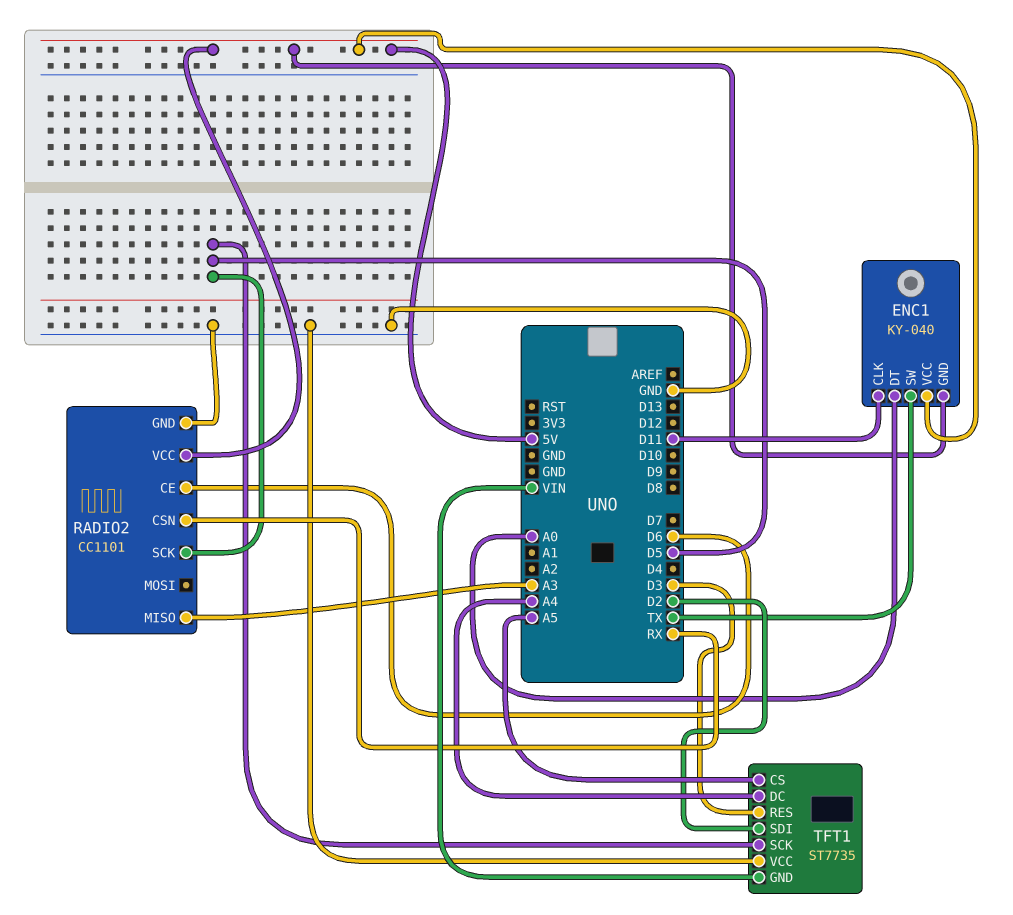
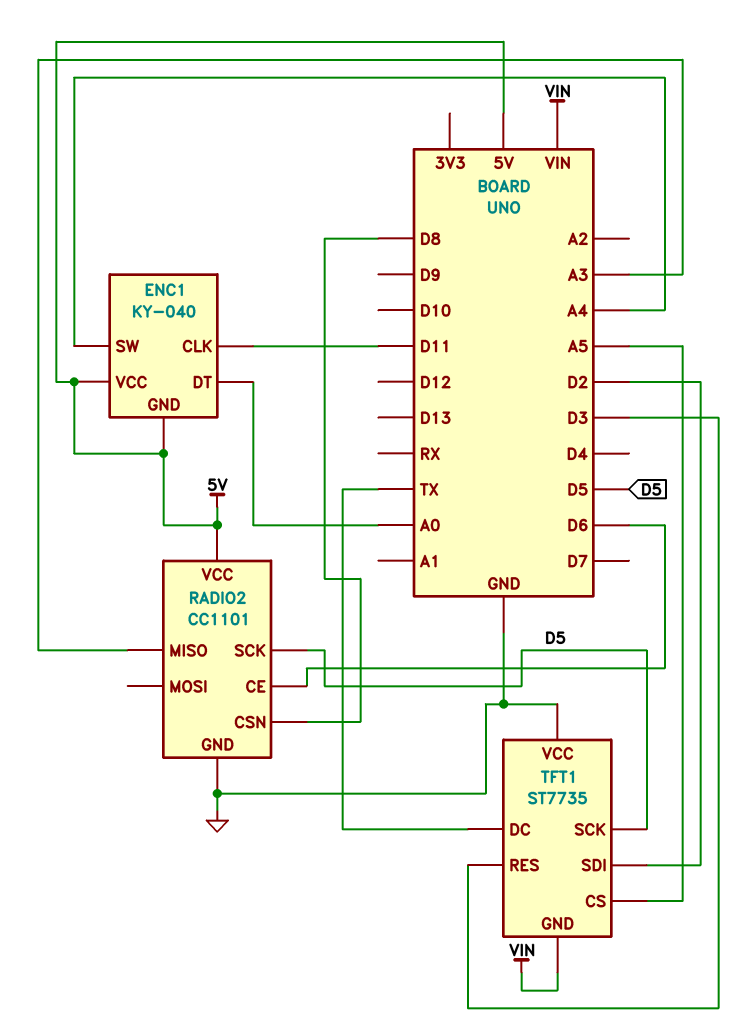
ENC1 pin SW: TX -> A4
RADIO2 pin CSN: RX -> D8
TFT1 pin DC: A4 -> TX

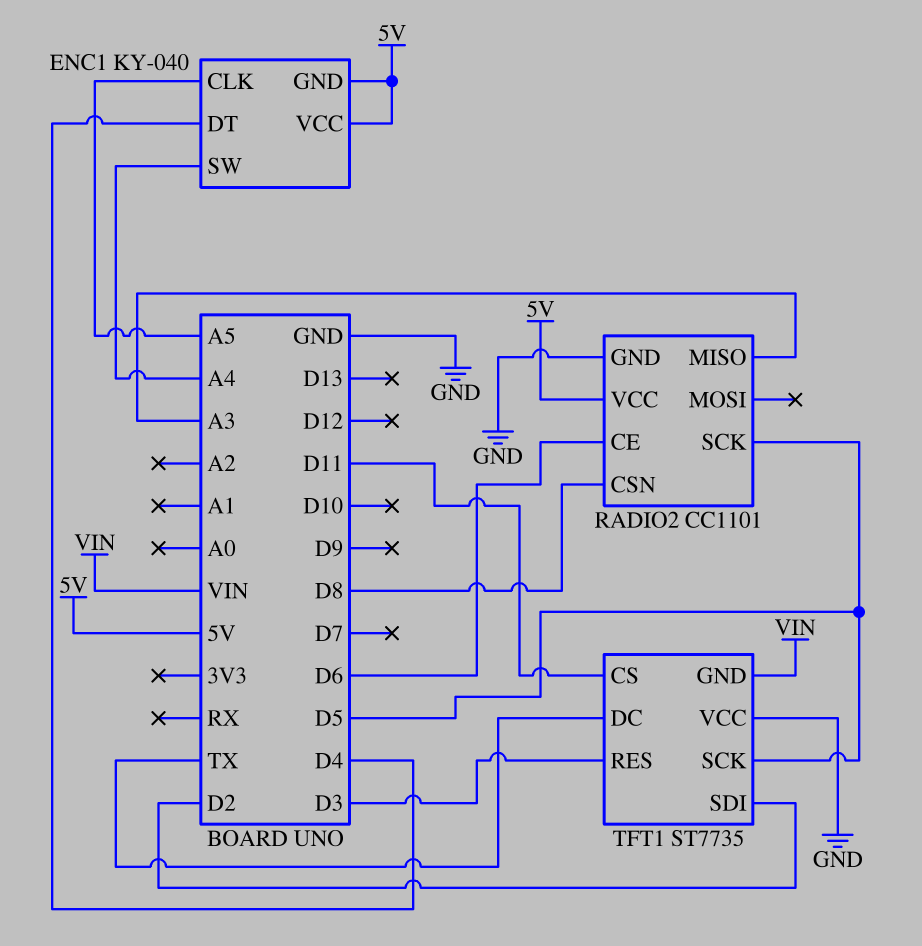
ENC1 pin CLK: D11 -> A5
ENC1 pin DT: A0 -> D4
TFT1 pin CS: A5 -> D11

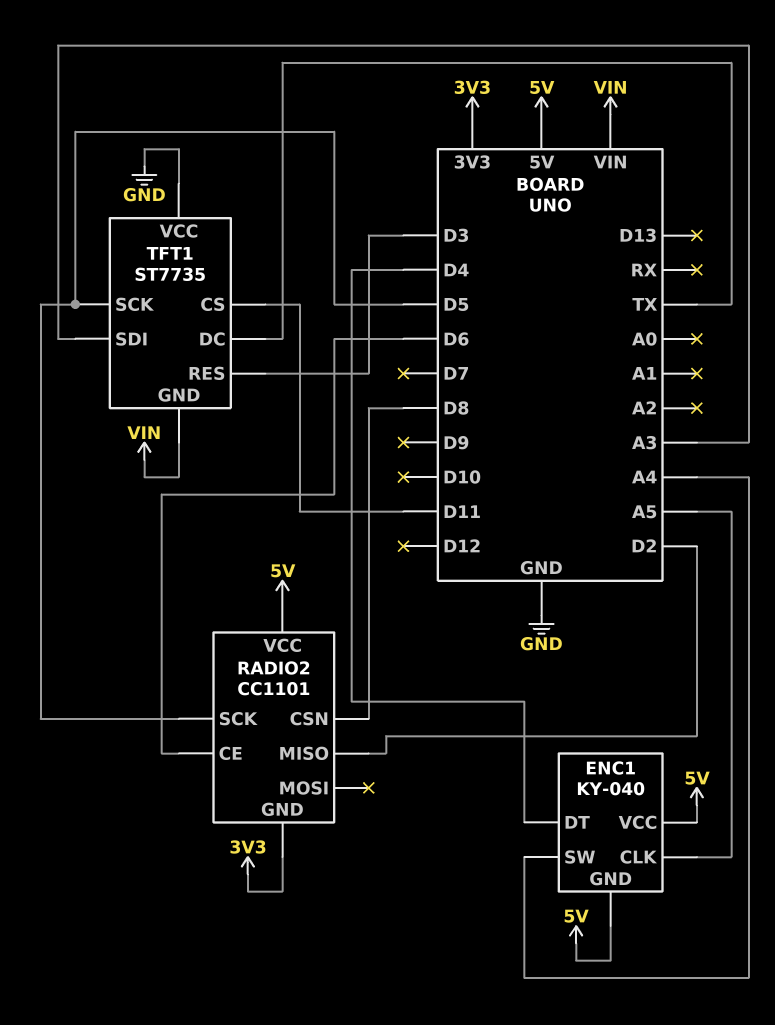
RADIO2 pin GND: GND -> 3V3
RADIO2 pin MISO: A3 -> D2
TFT1 pin SDI: D2 -> A3

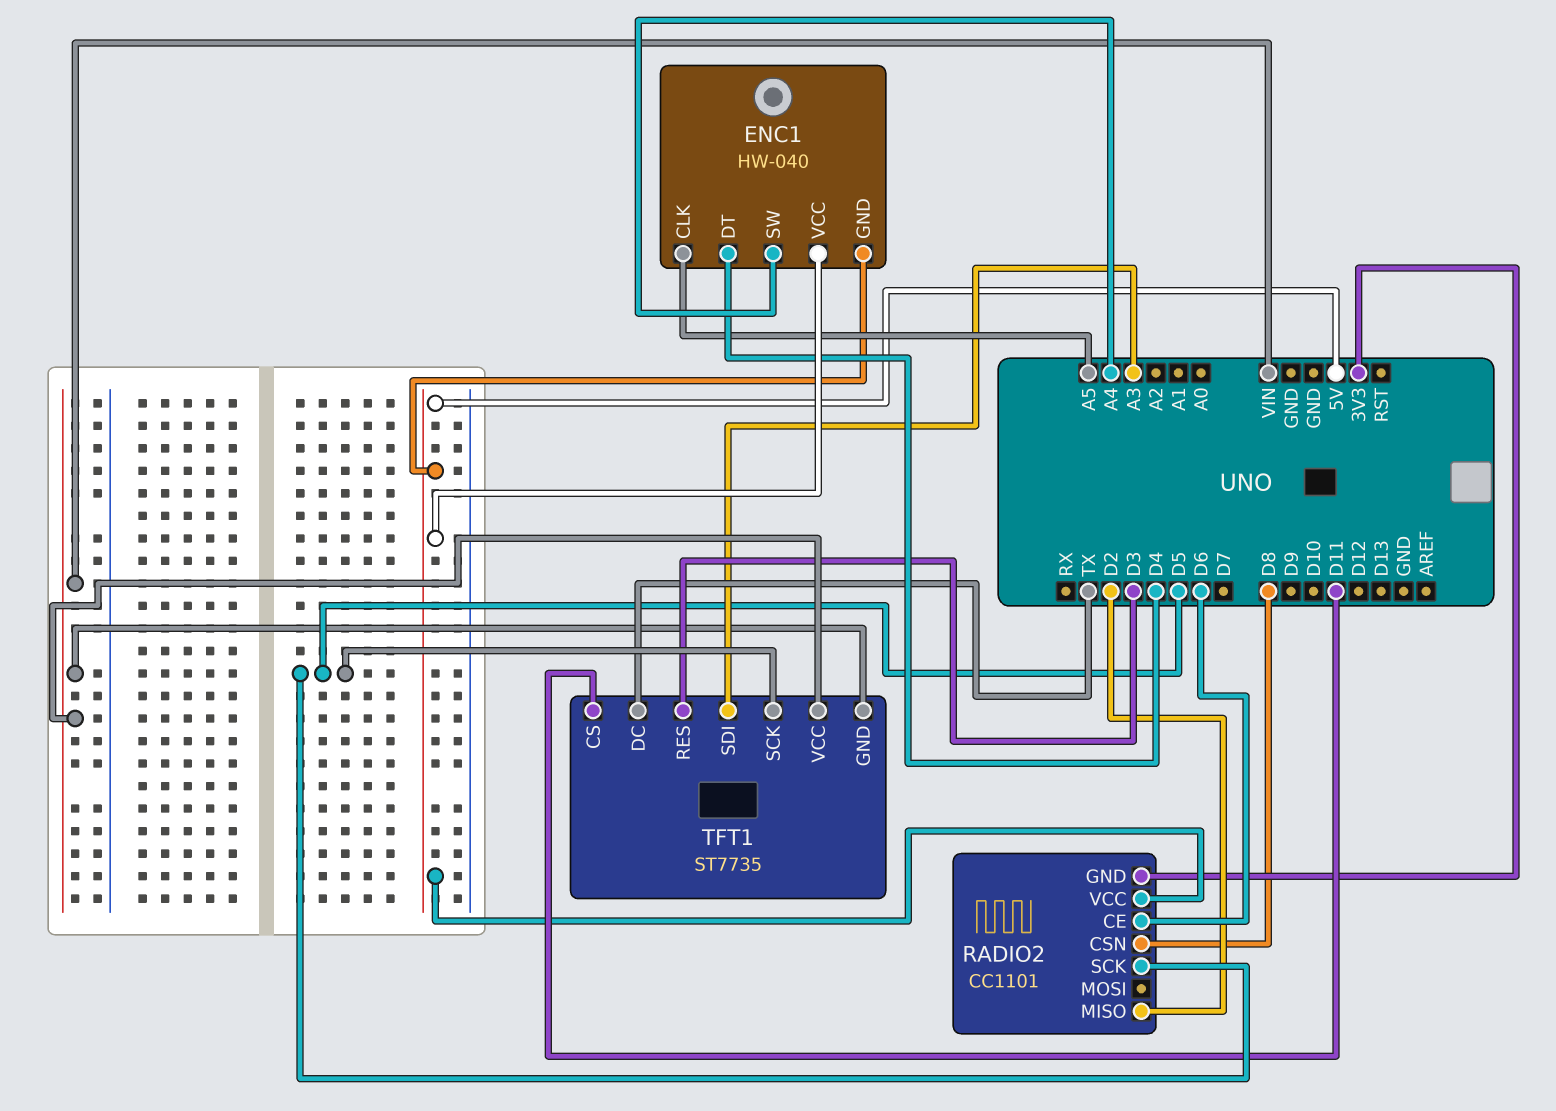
ENC1: KY-040 -> HW-040
TFT1 pin VCC: GND -> VIN

